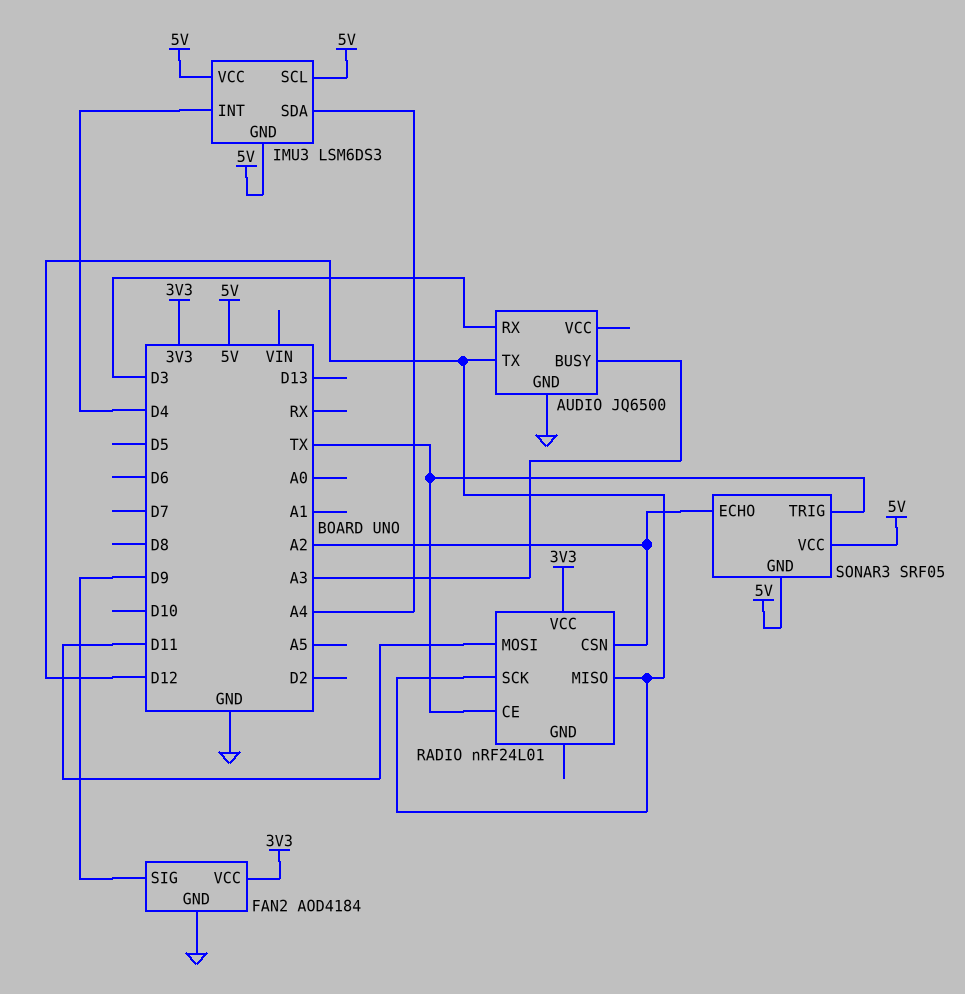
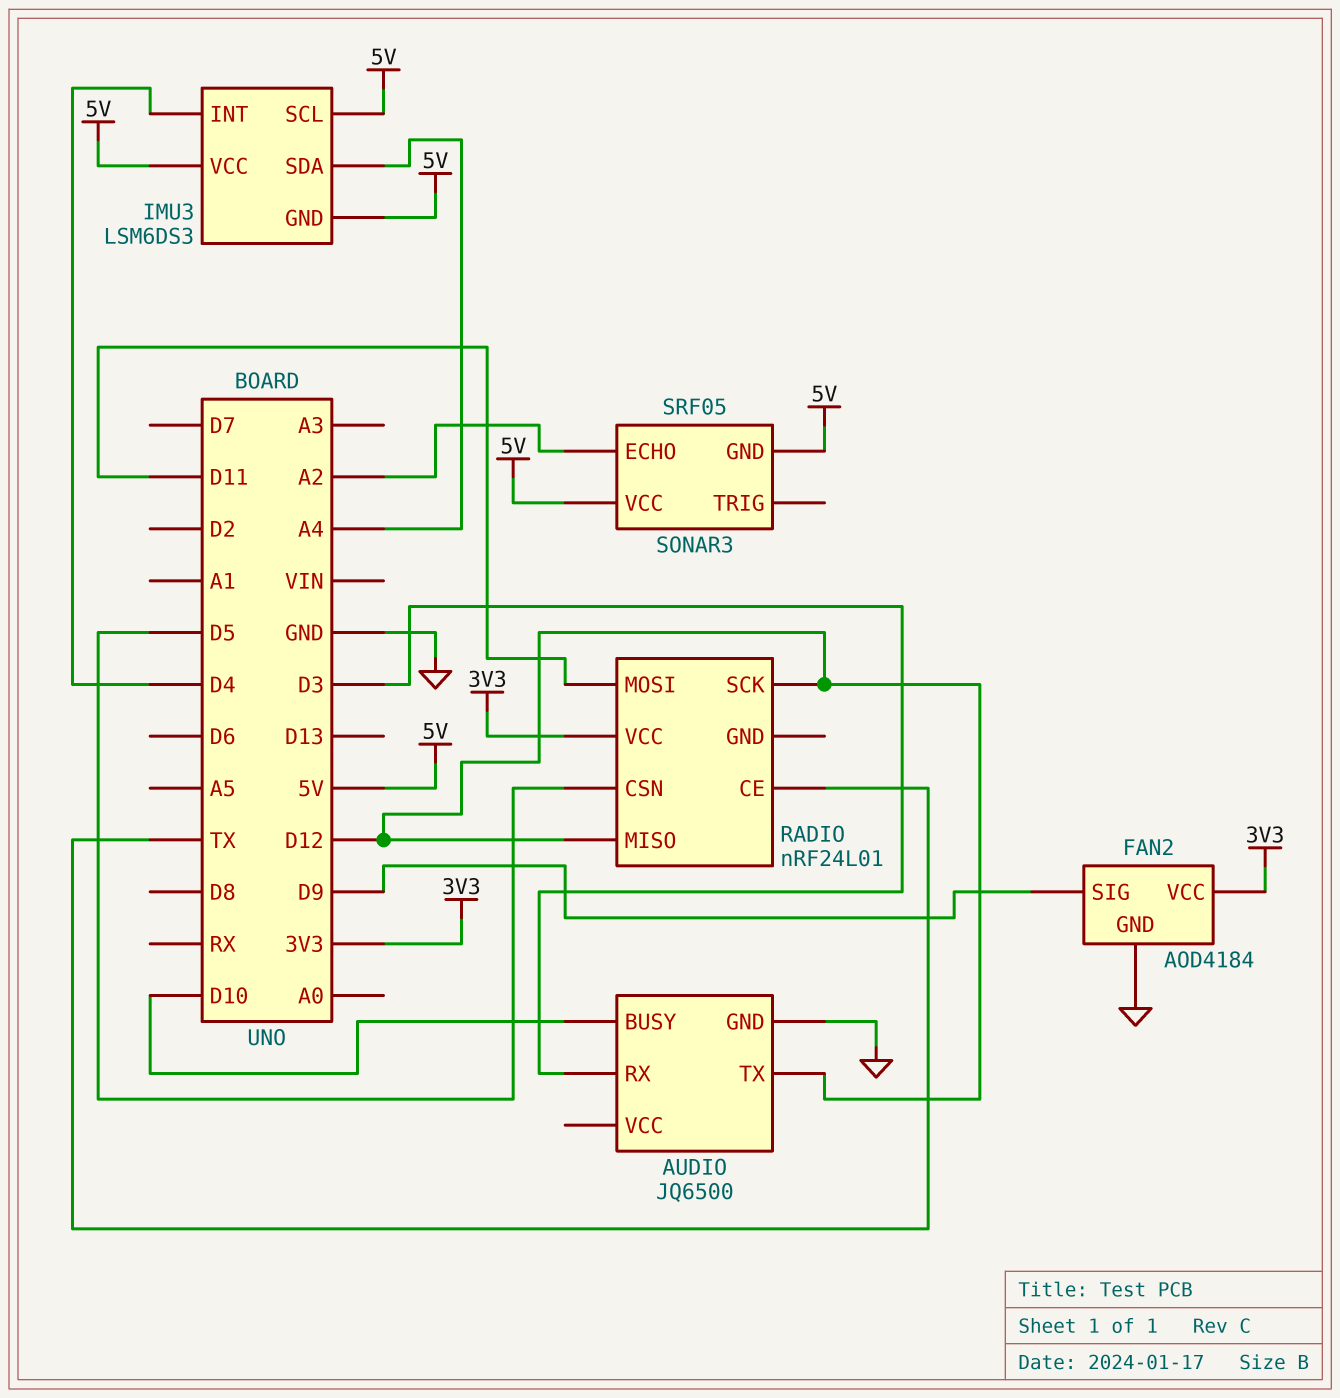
AUDIO pin BUSY: A3 -> D10
RADIO pin CSN: A2 -> D5
SONAR3 pin TRIG: TX -> none

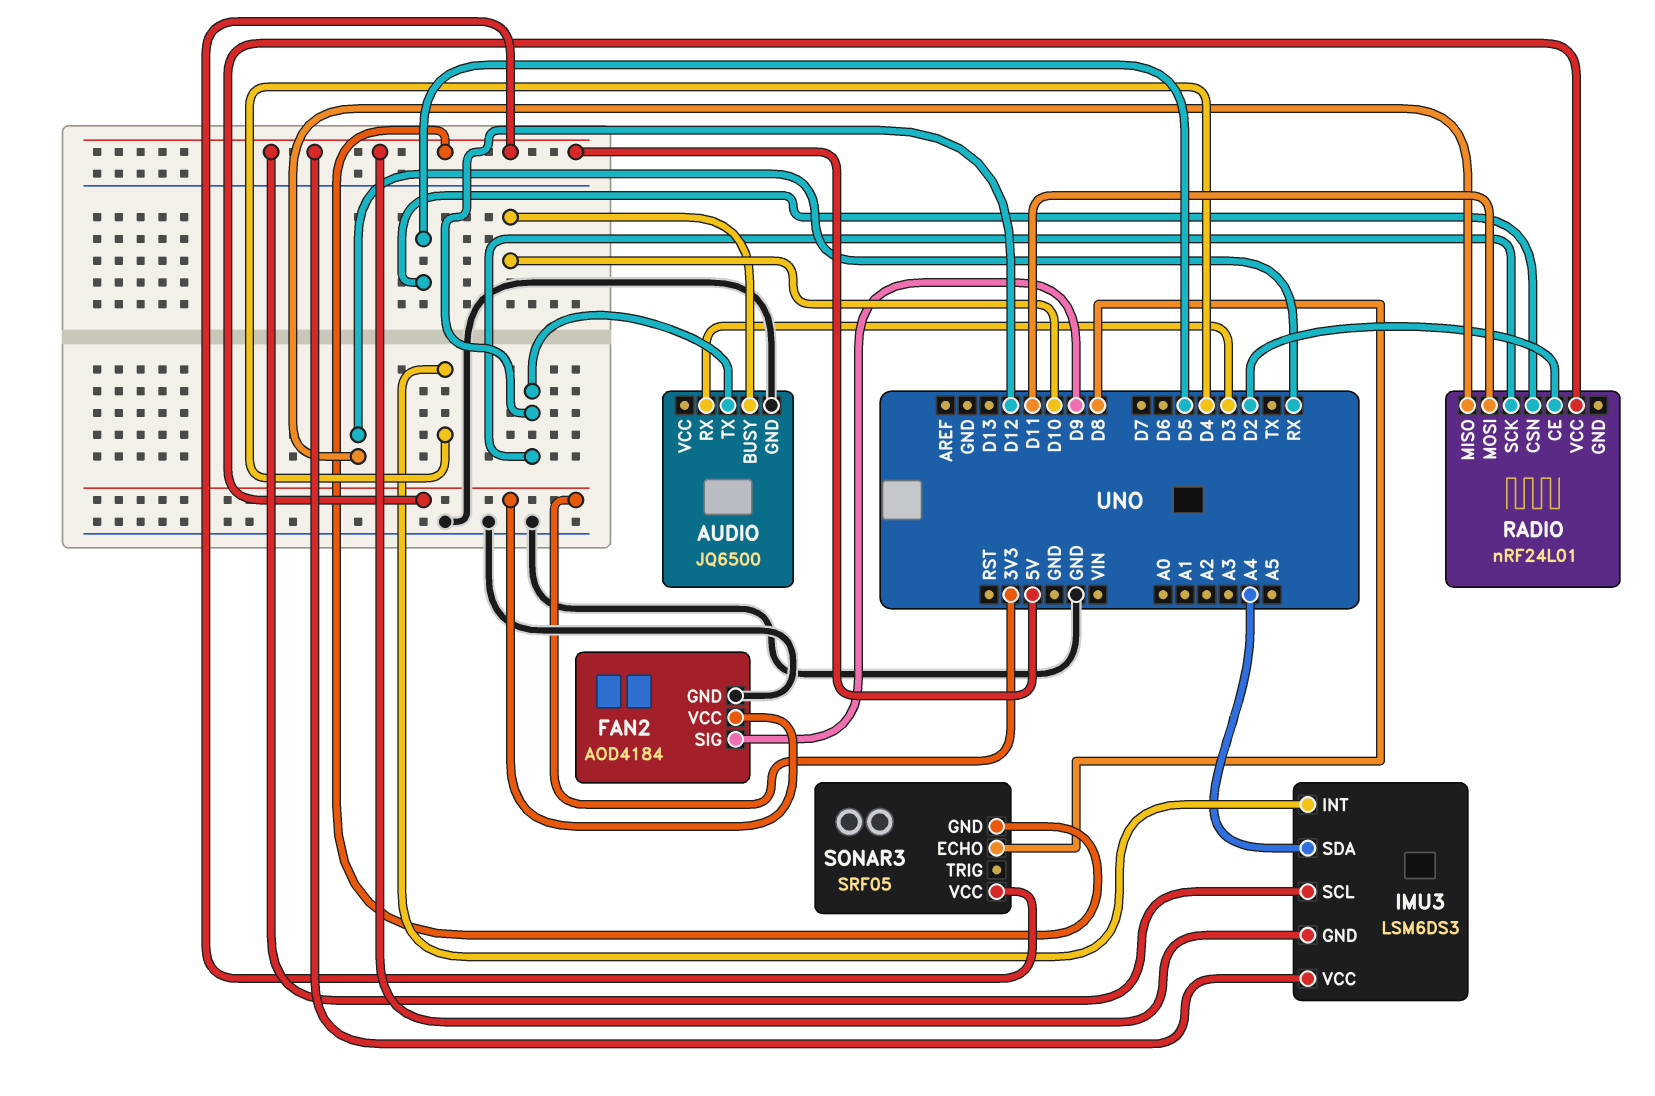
RADIO pin CE: TX -> D2
RADIO pin MISO: D12 -> RX
SONAR3 pin ECHO: A2 -> D8

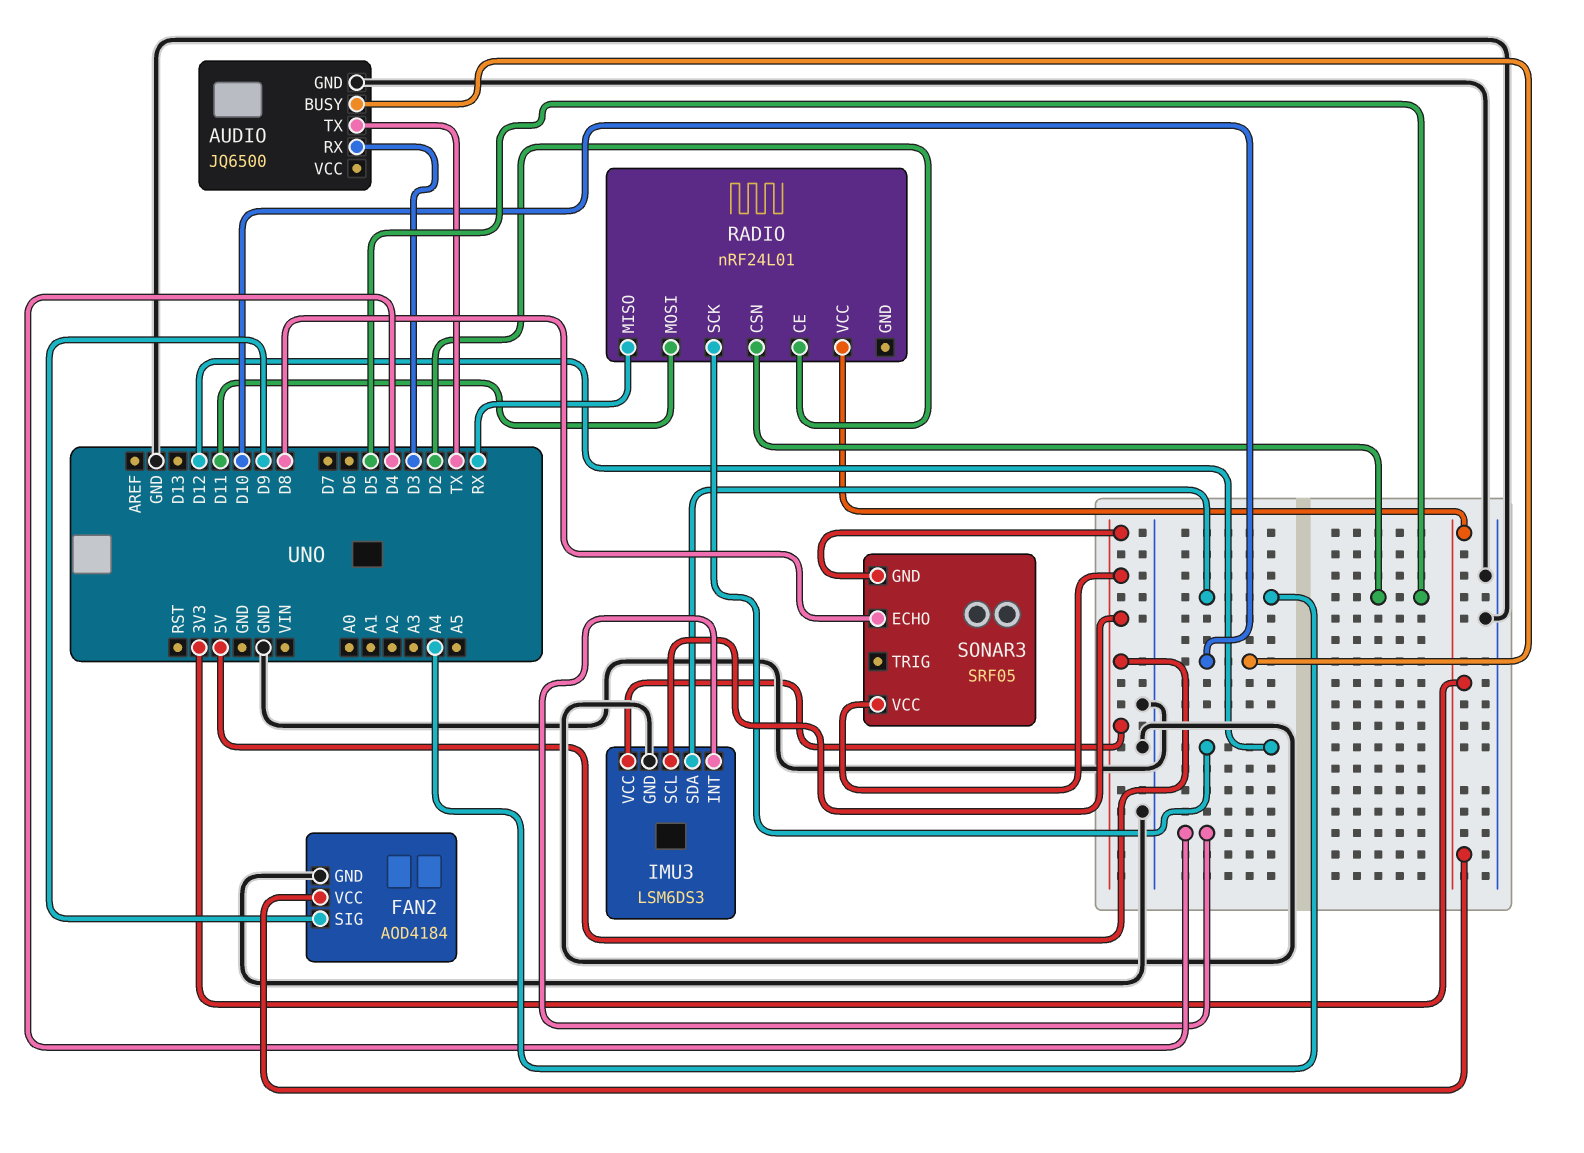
AUDIO pin TX: D12 -> TX
IMU3 pin GND: 5V -> GND

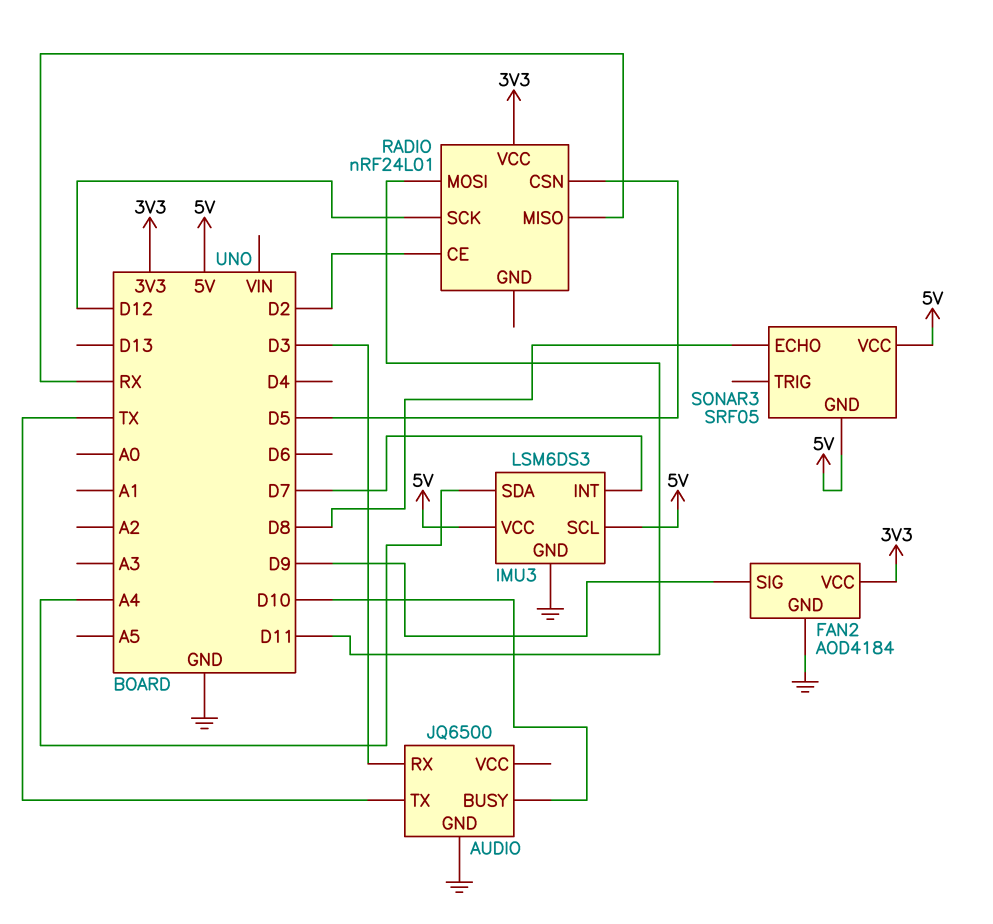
IMU3 pin INT: D4 -> D7

